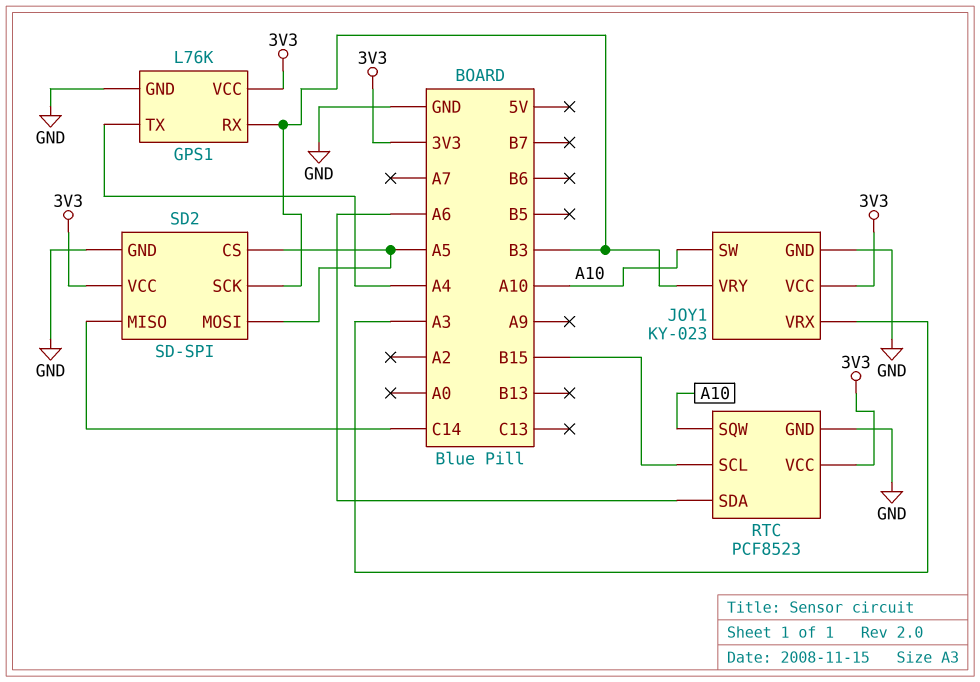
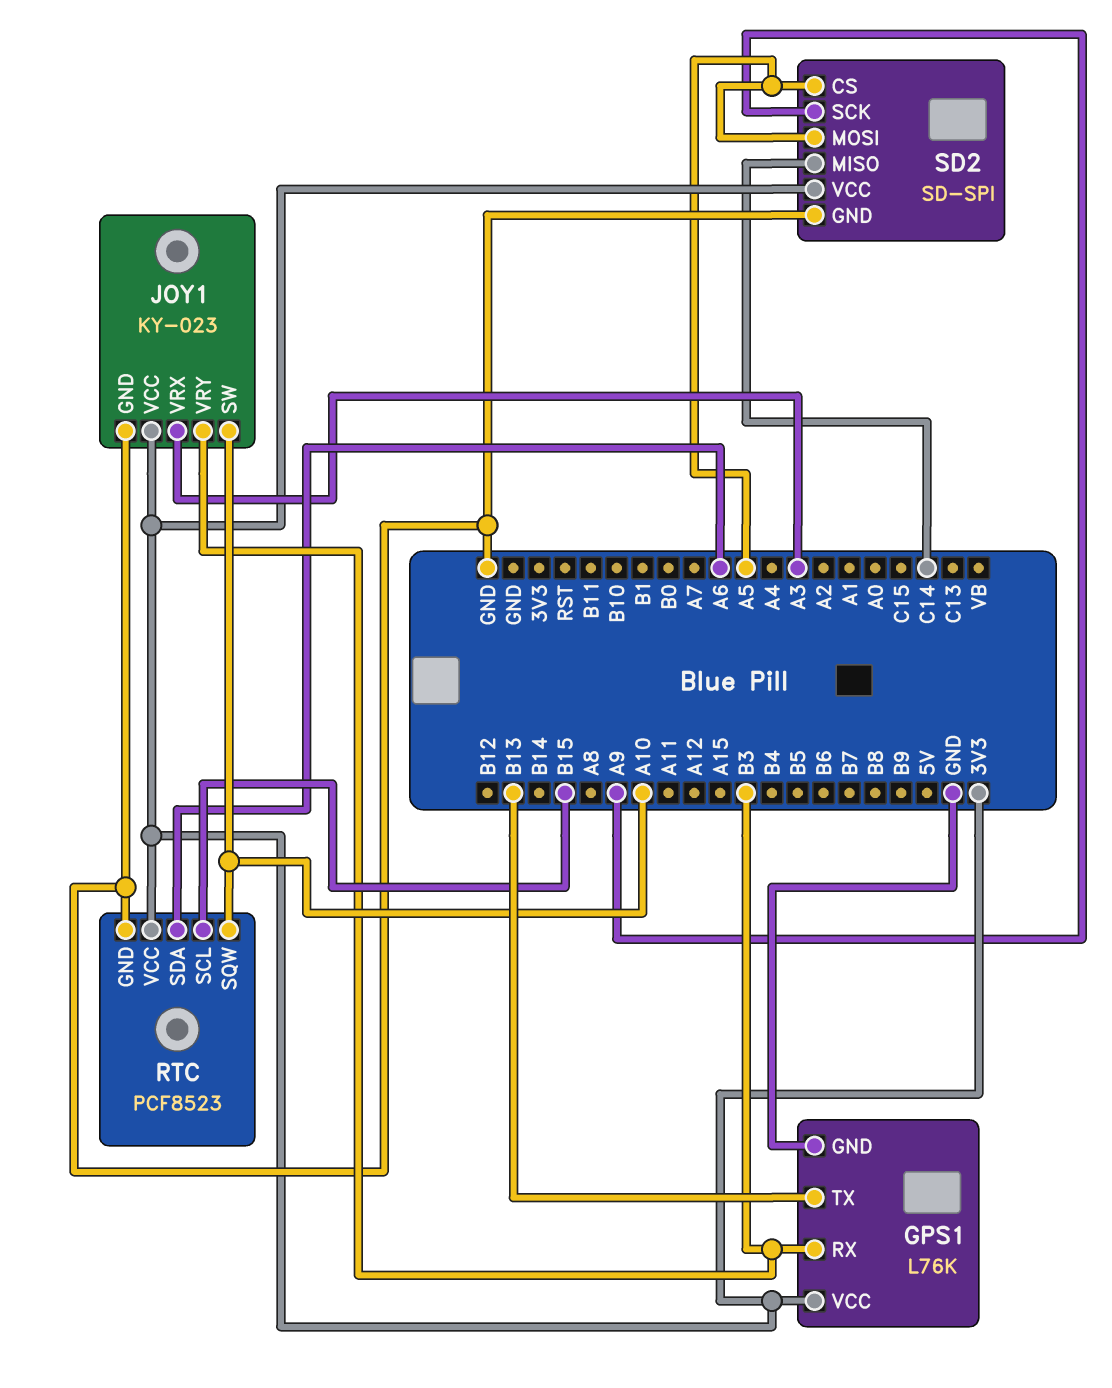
GPS1 pin TX: A4 -> B13
SD2 pin SCK: B3 -> A9

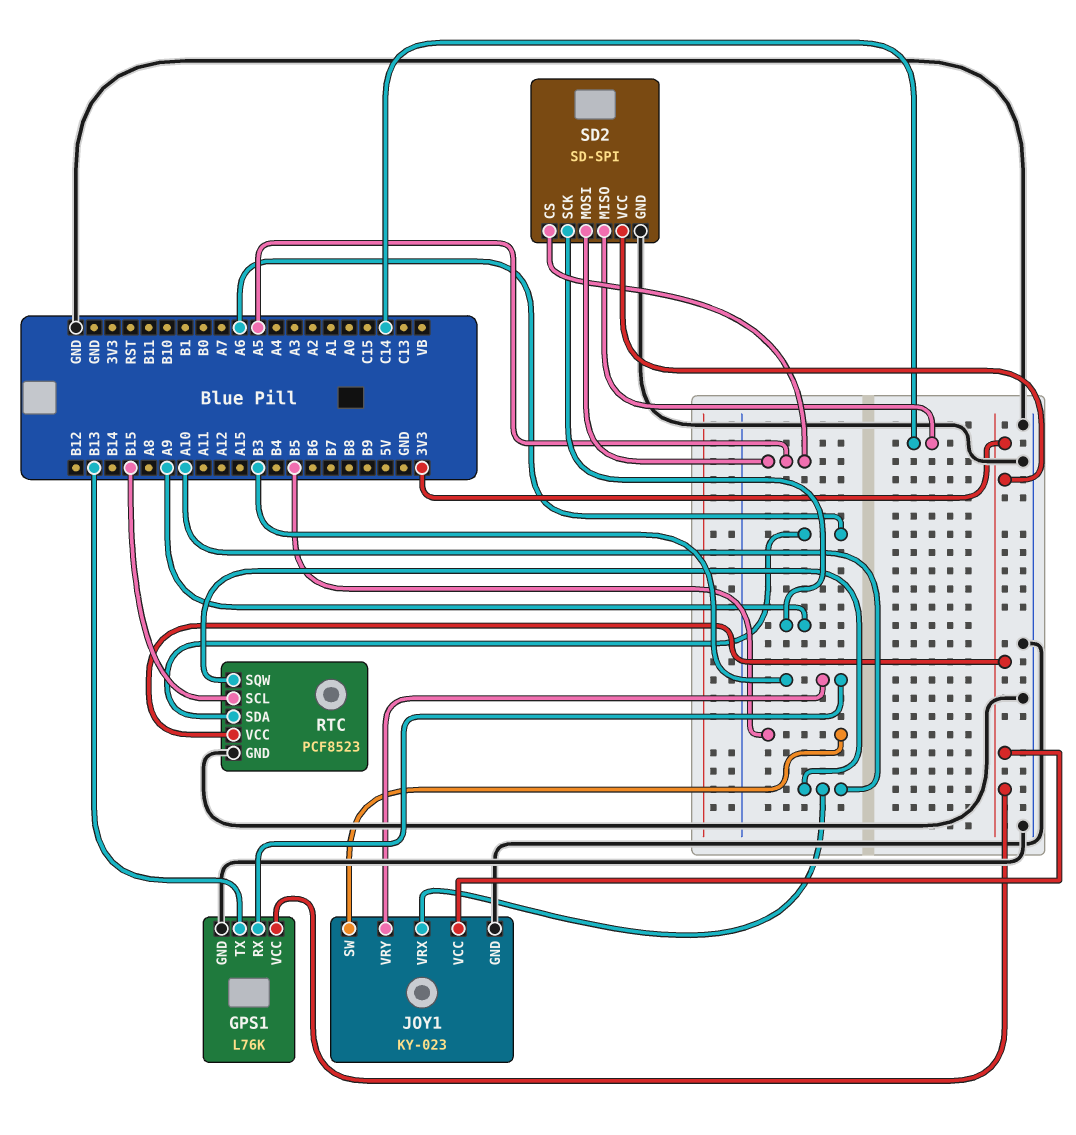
JOY1 pin SW: A10 -> B5
JOY1 pin VRX: A3 -> A10

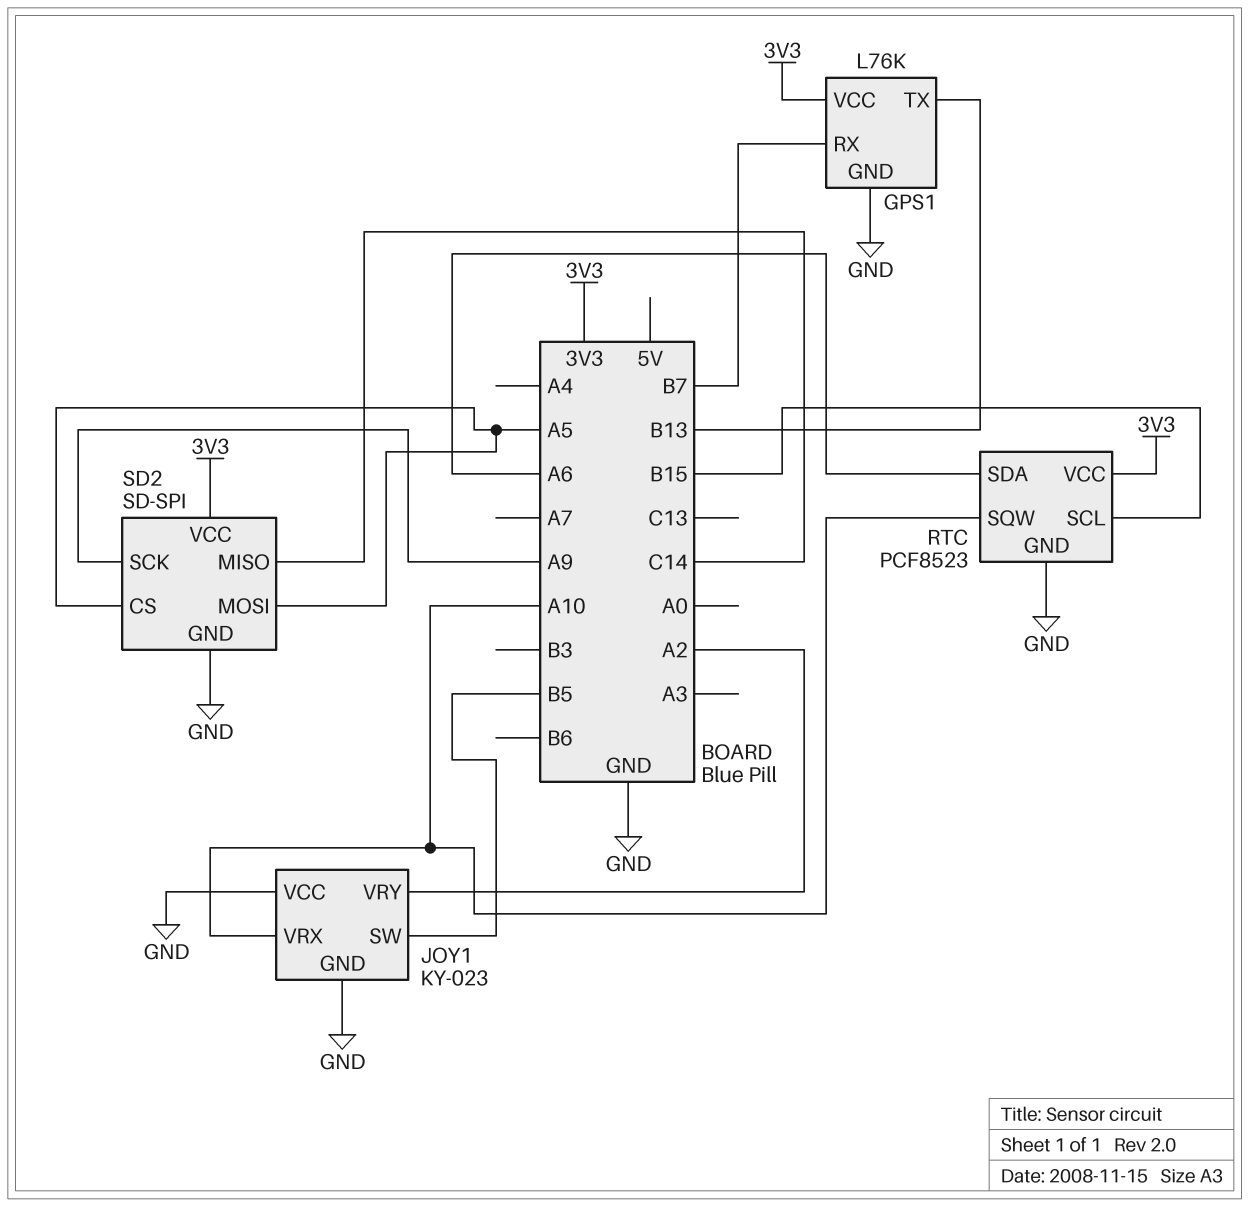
GPS1 pin RX: B3 -> B7
JOY1 pin VCC: 3V3 -> GND
JOY1 pin VRY: B3 -> A2

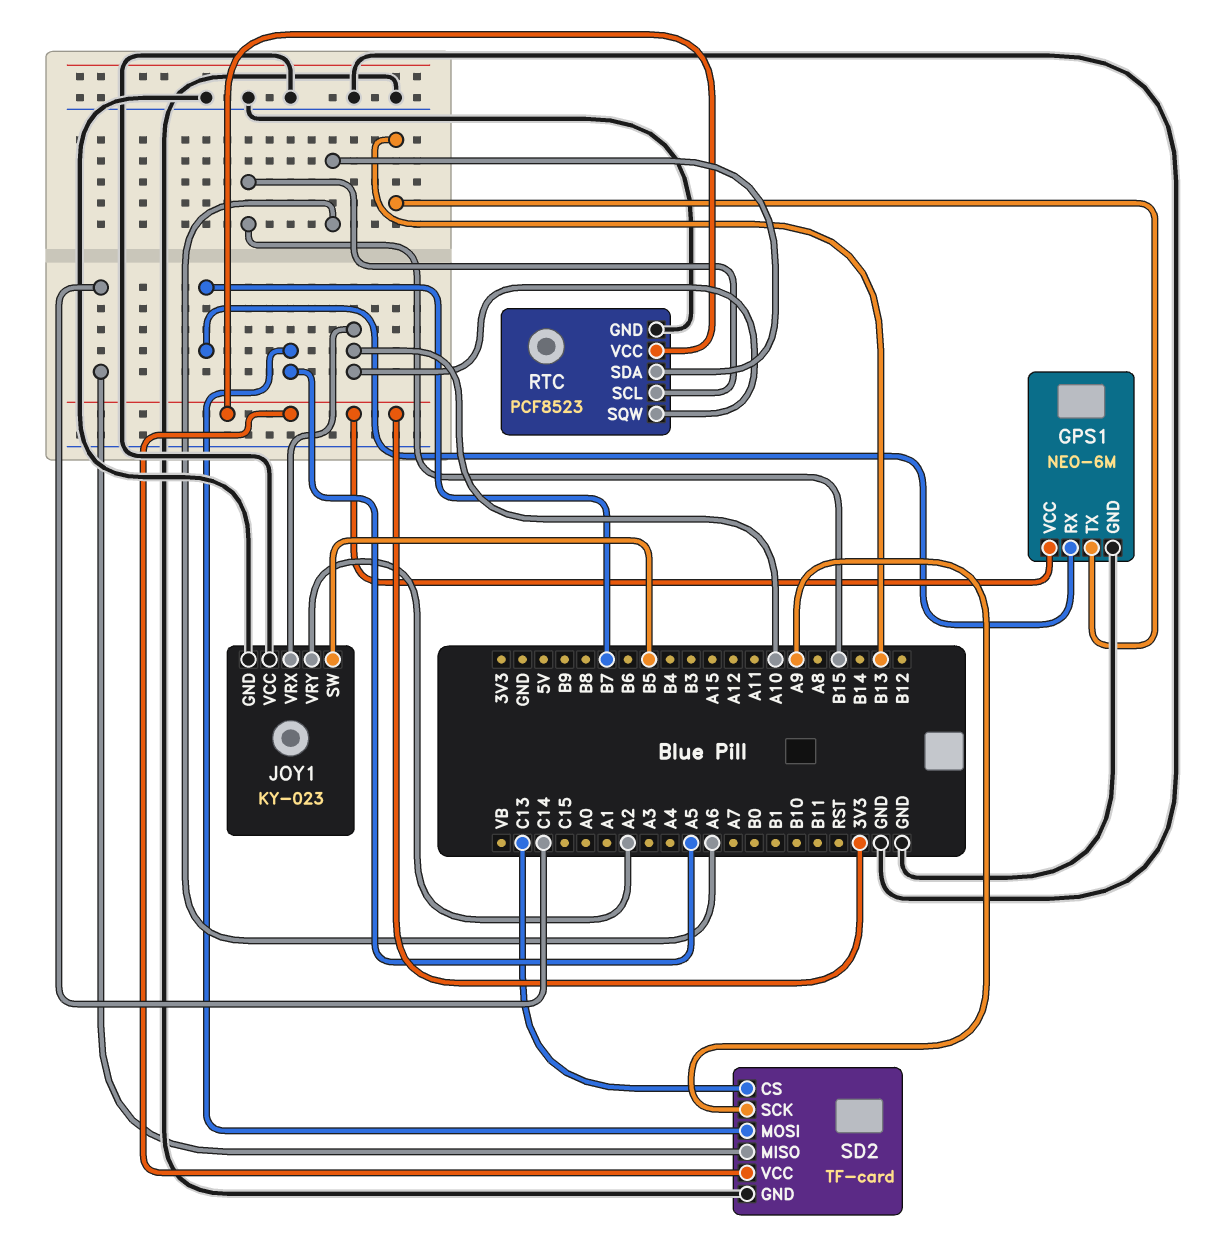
GPS1: L76K -> NEO-6M
SD2: SD-SPI -> TF-card
SD2 pin CS: A5 -> C13

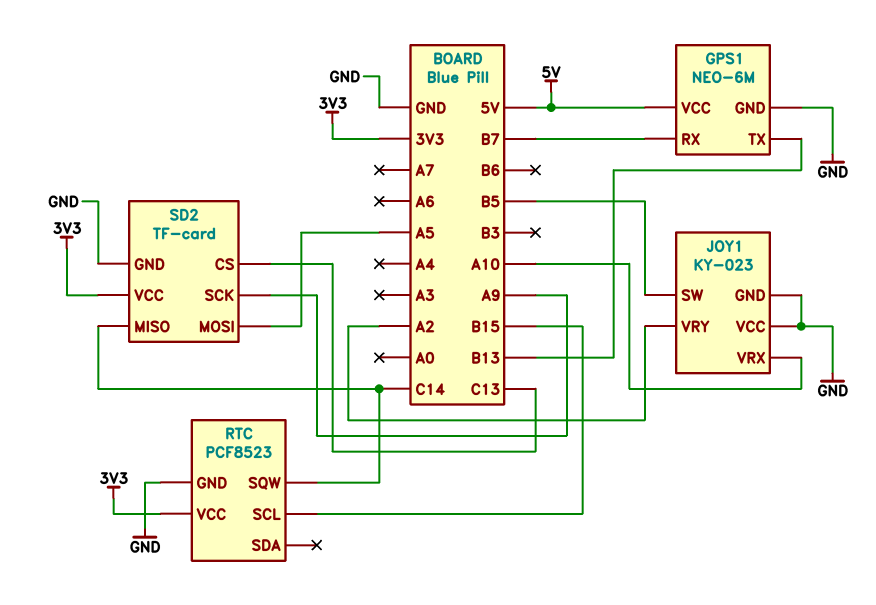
GPS1 pin VCC: 3V3 -> 5V
RTC pin SDA: A6 -> none
RTC pin SQW: A10 -> C14

